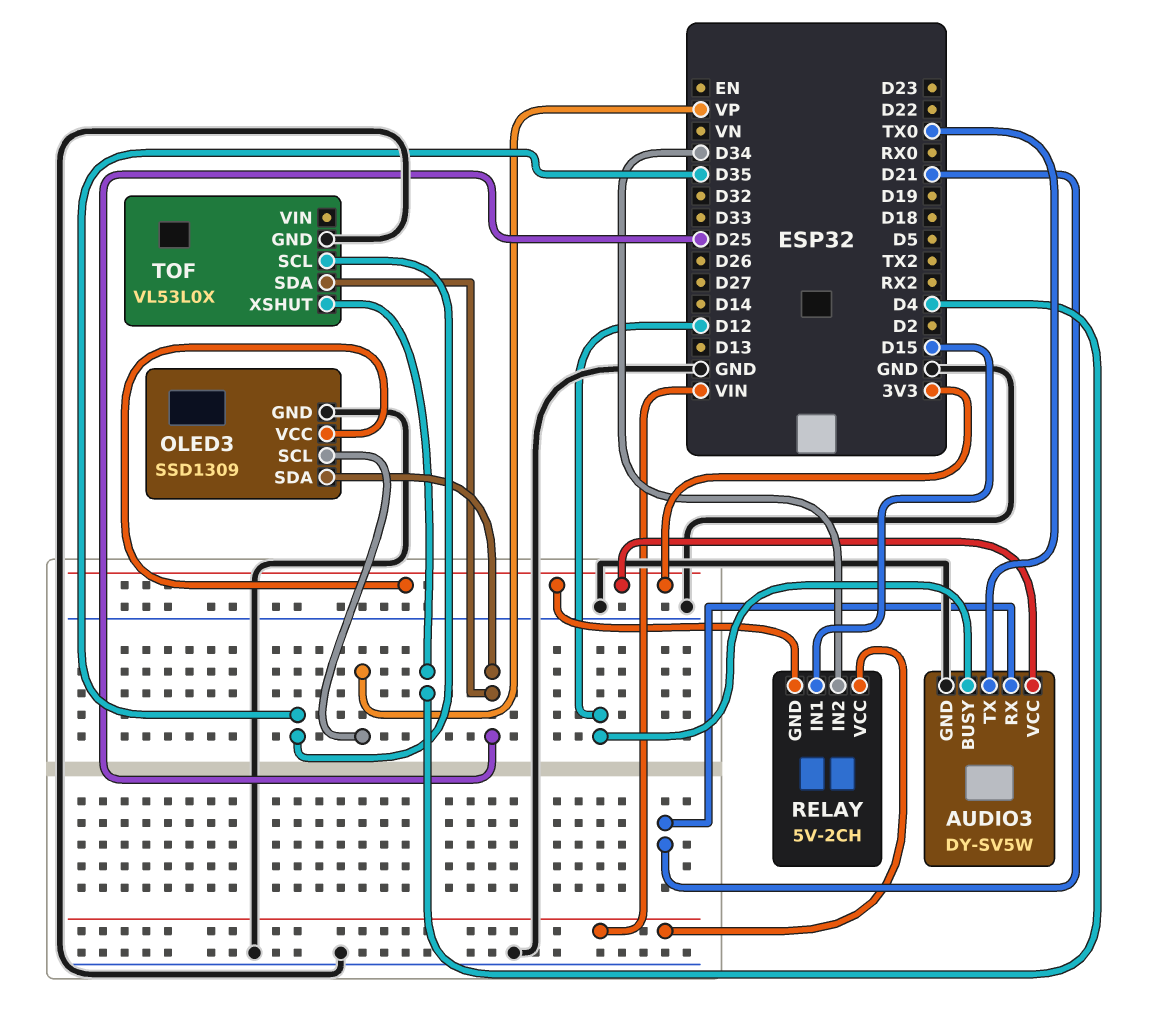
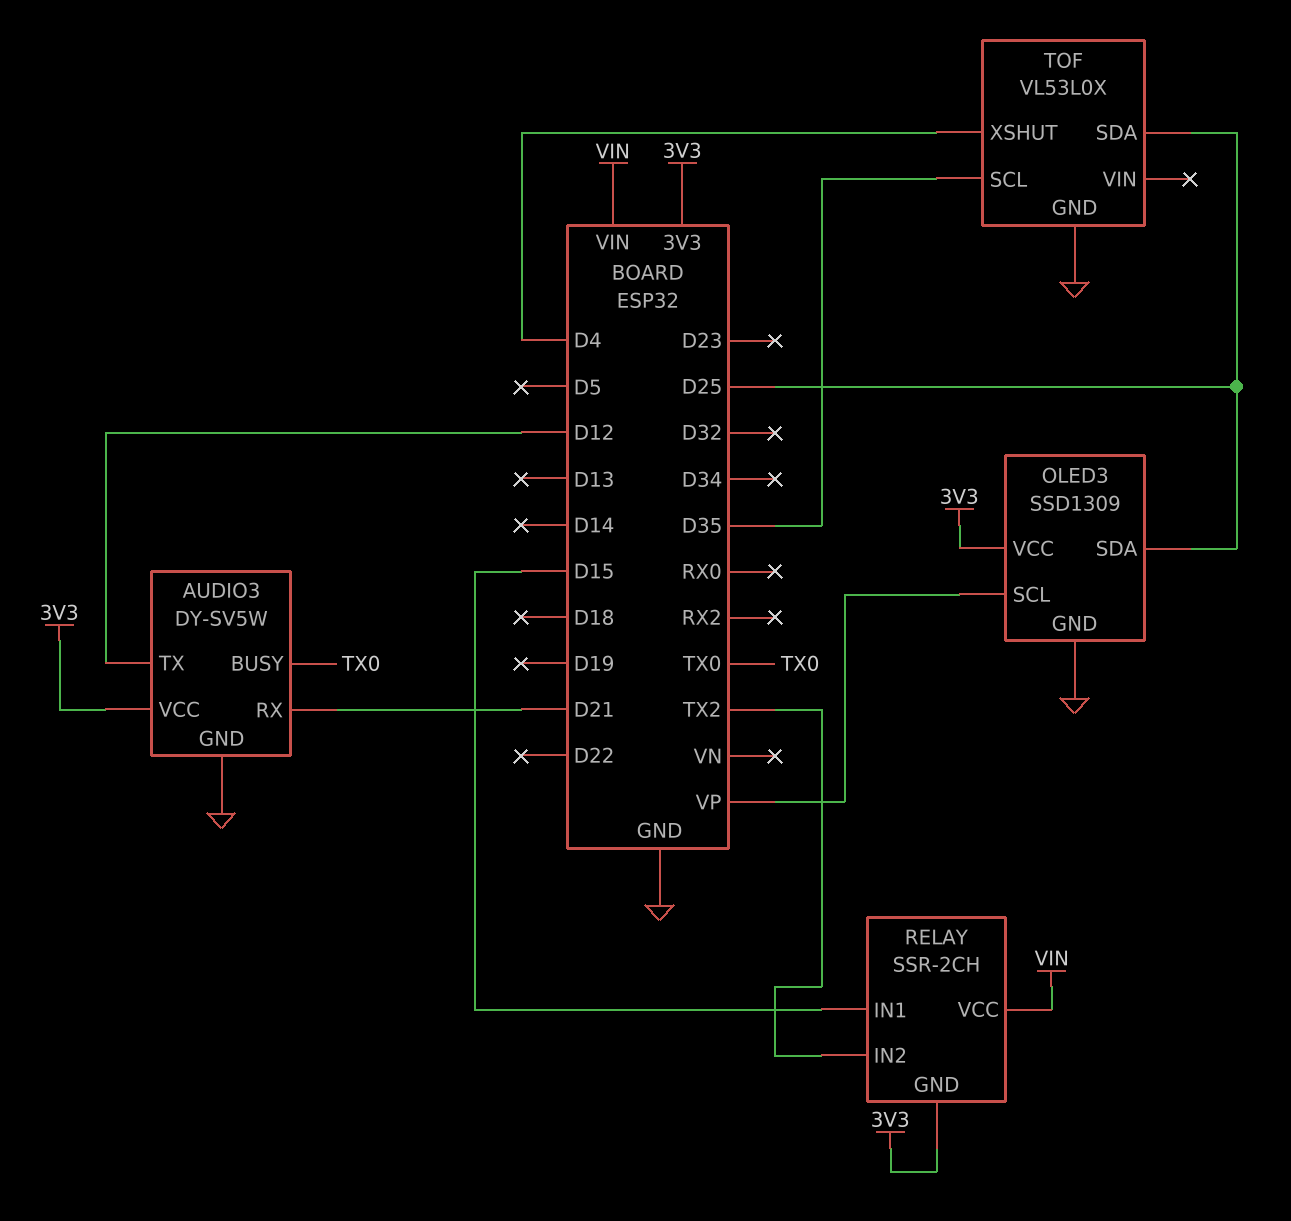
AUDIO3 pin BUSY: D12 -> TX0
AUDIO3 pin TX: TX0 -> D12
RELAY: 5V-2CH -> SSR-2CH
RELAY pin IN2: D34 -> TX2

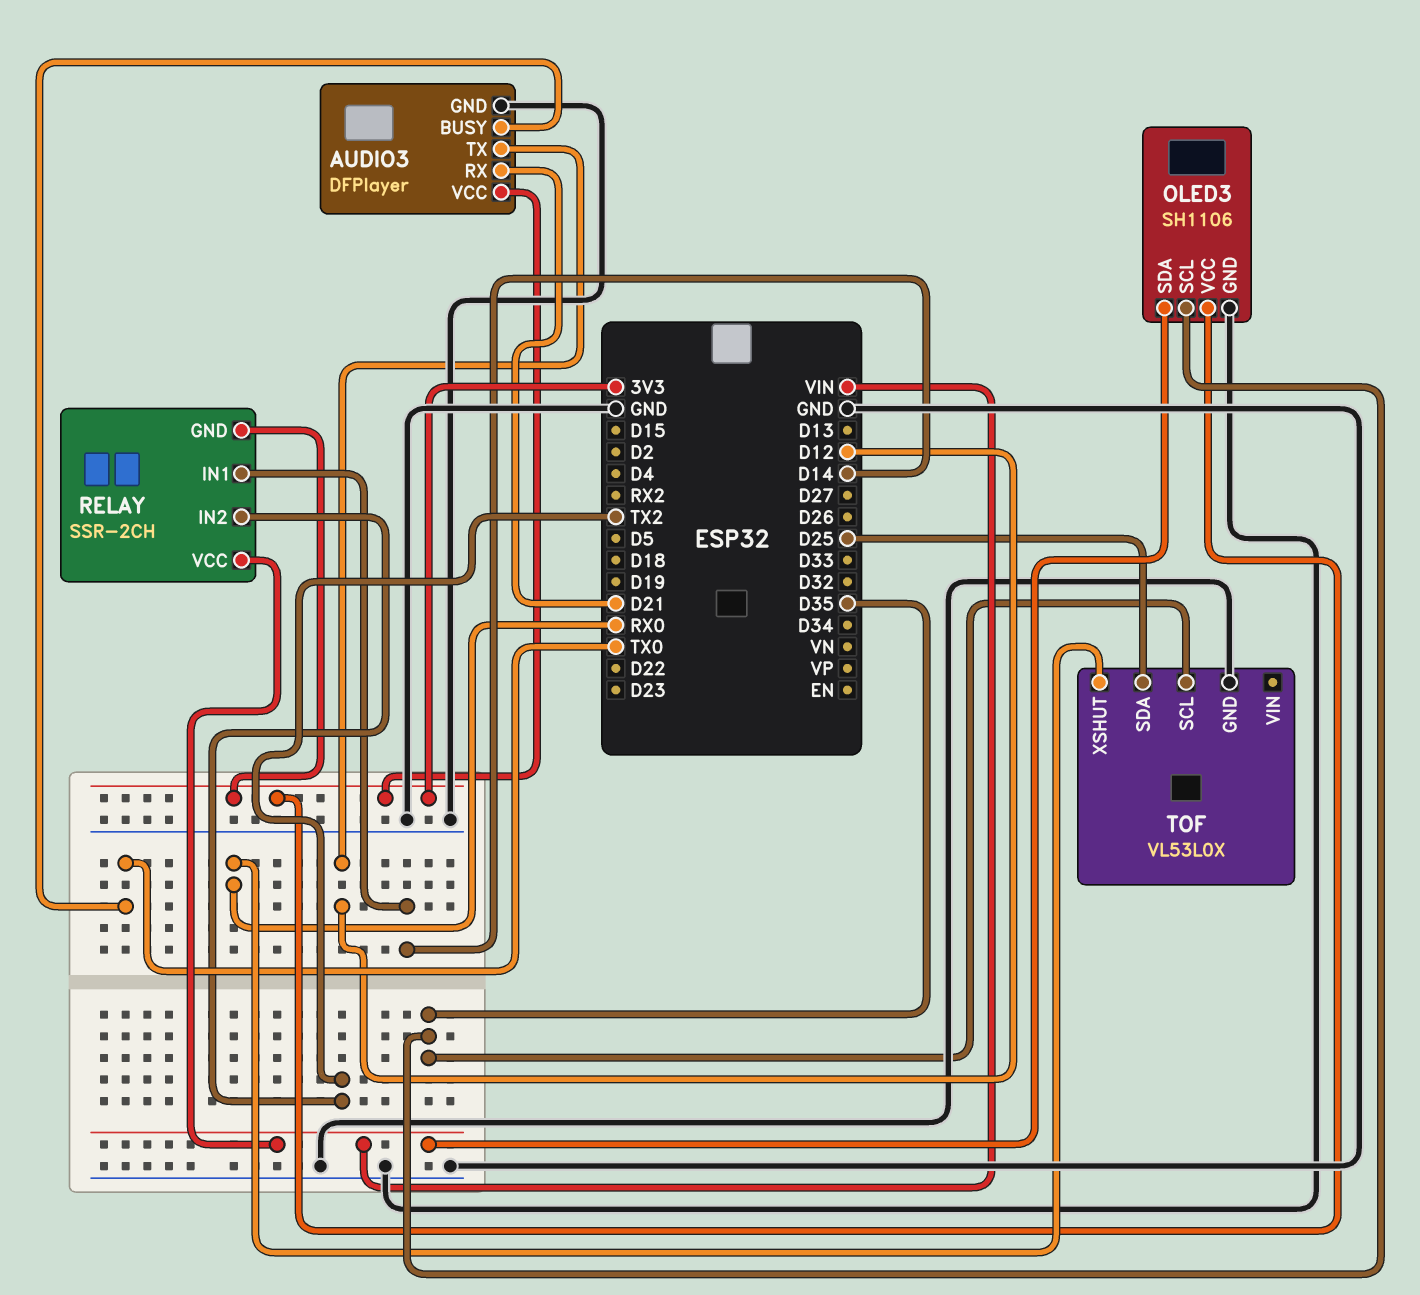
AUDIO3: DY-SV5W -> DFPlayer
OLED3: SSD1309 -> SH1106
OLED3 pin SCL: VP -> D35
OLED3 pin SDA: D25 -> VIN
RELAY pin IN1: D15 -> D14
TOF pin XSHUT: D4 -> RX0

